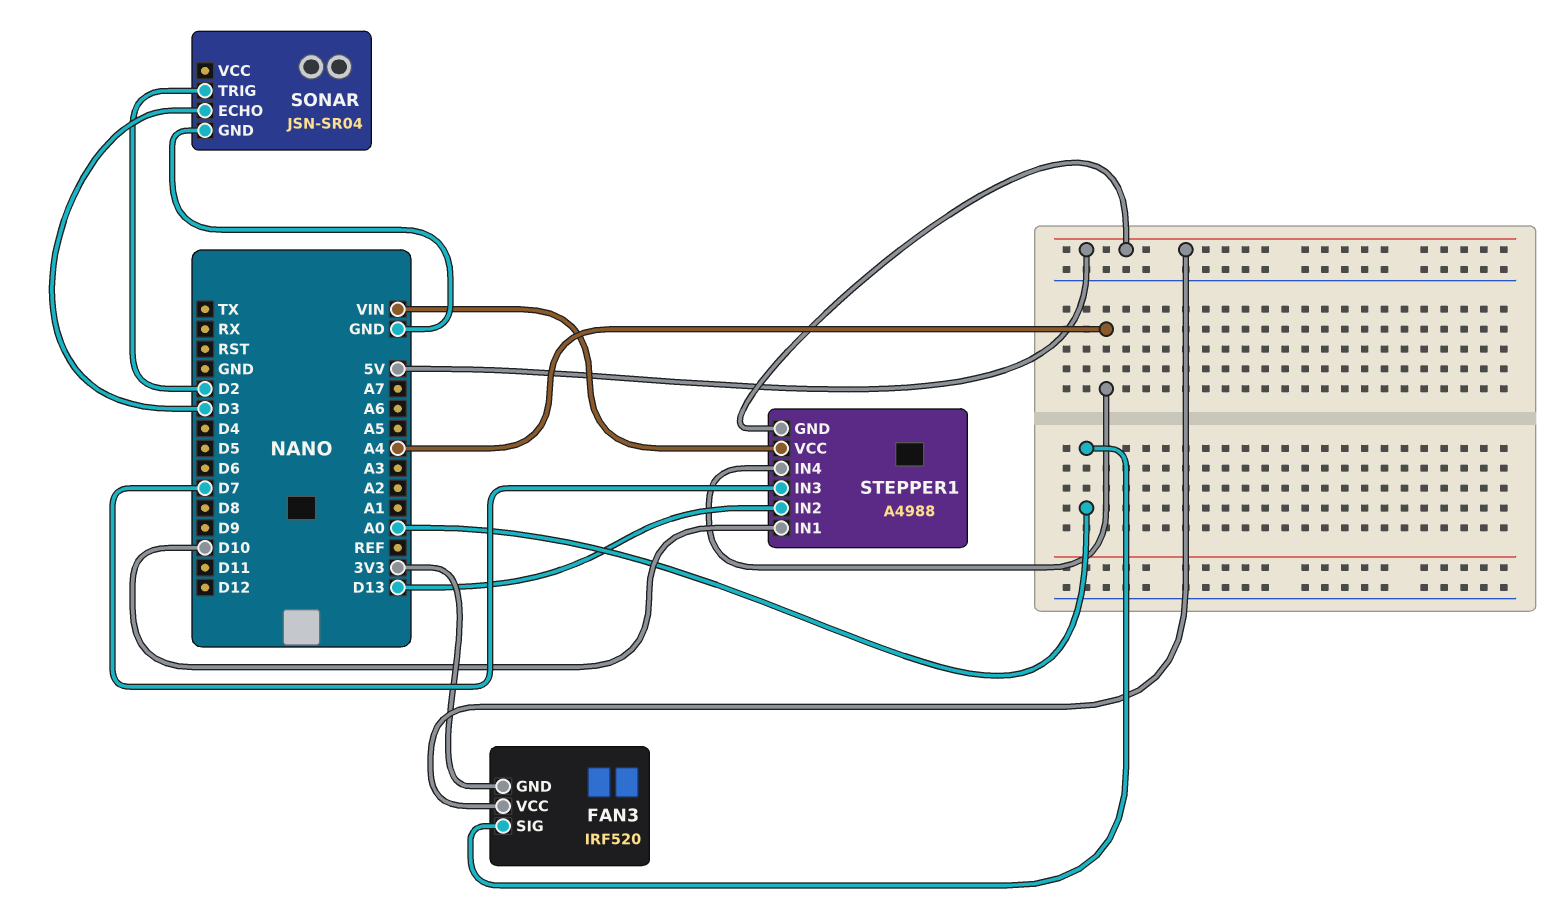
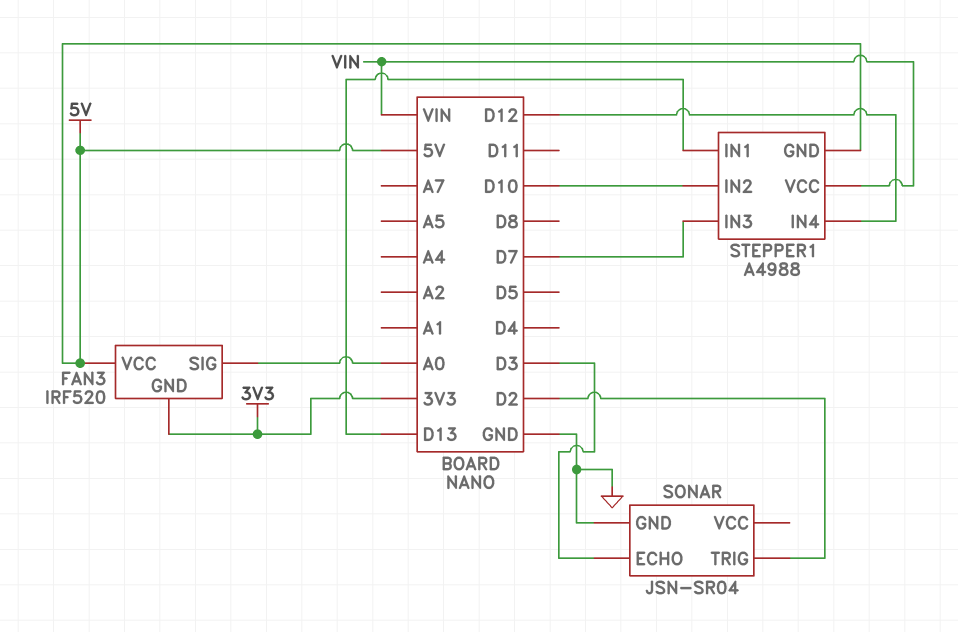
STEPPER1 pin IN1: D10 -> D13
STEPPER1 pin IN2: D13 -> D10
STEPPER1 pin IN4: A4 -> D12

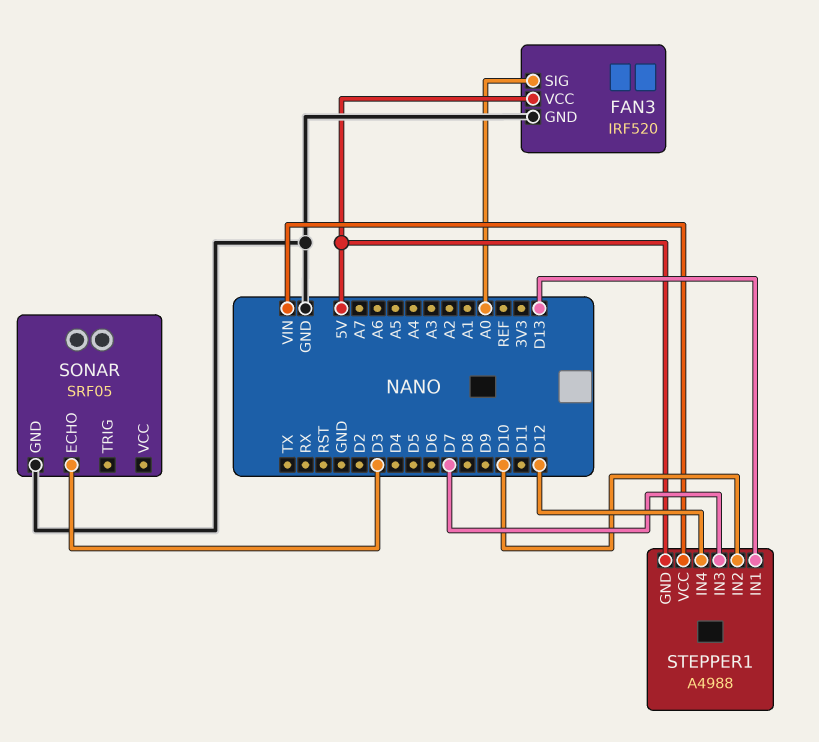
FAN3 pin GND: 3V3 -> GND
SONAR: JSN-SR04 -> SRF05
SONAR pin TRIG: D2 -> none

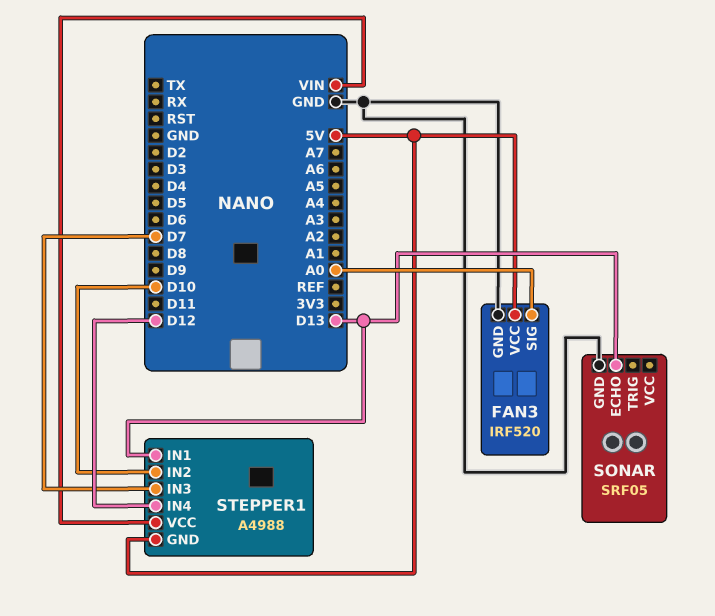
SONAR pin ECHO: D3 -> D13

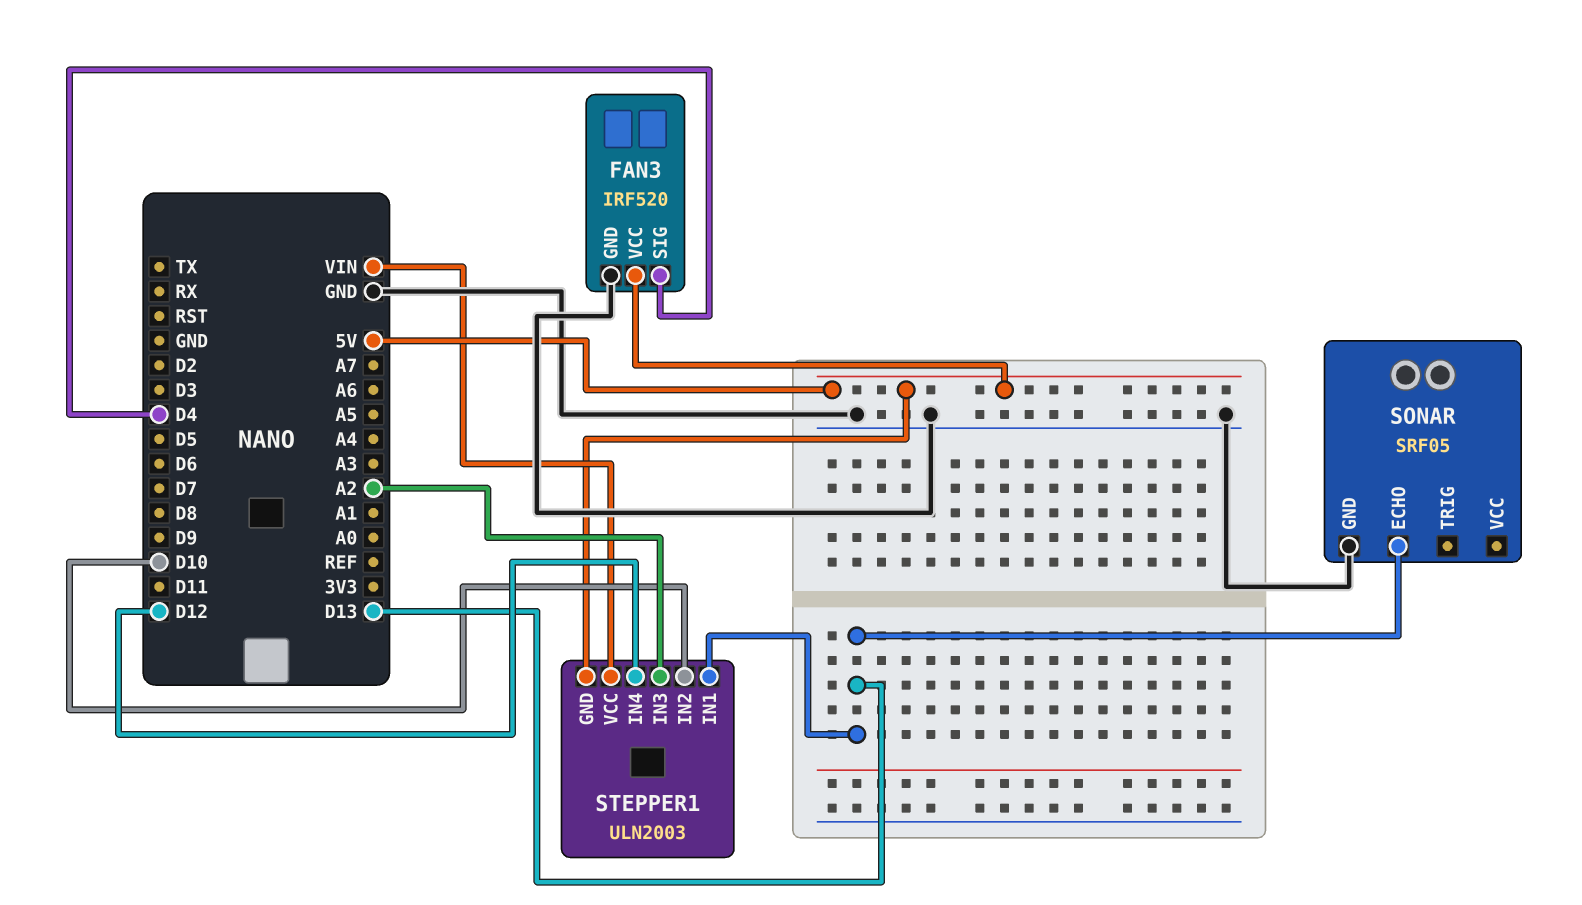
FAN3 pin SIG: A0 -> D4
STEPPER1: A4988 -> ULN2003
STEPPER1 pin IN3: D7 -> A2

